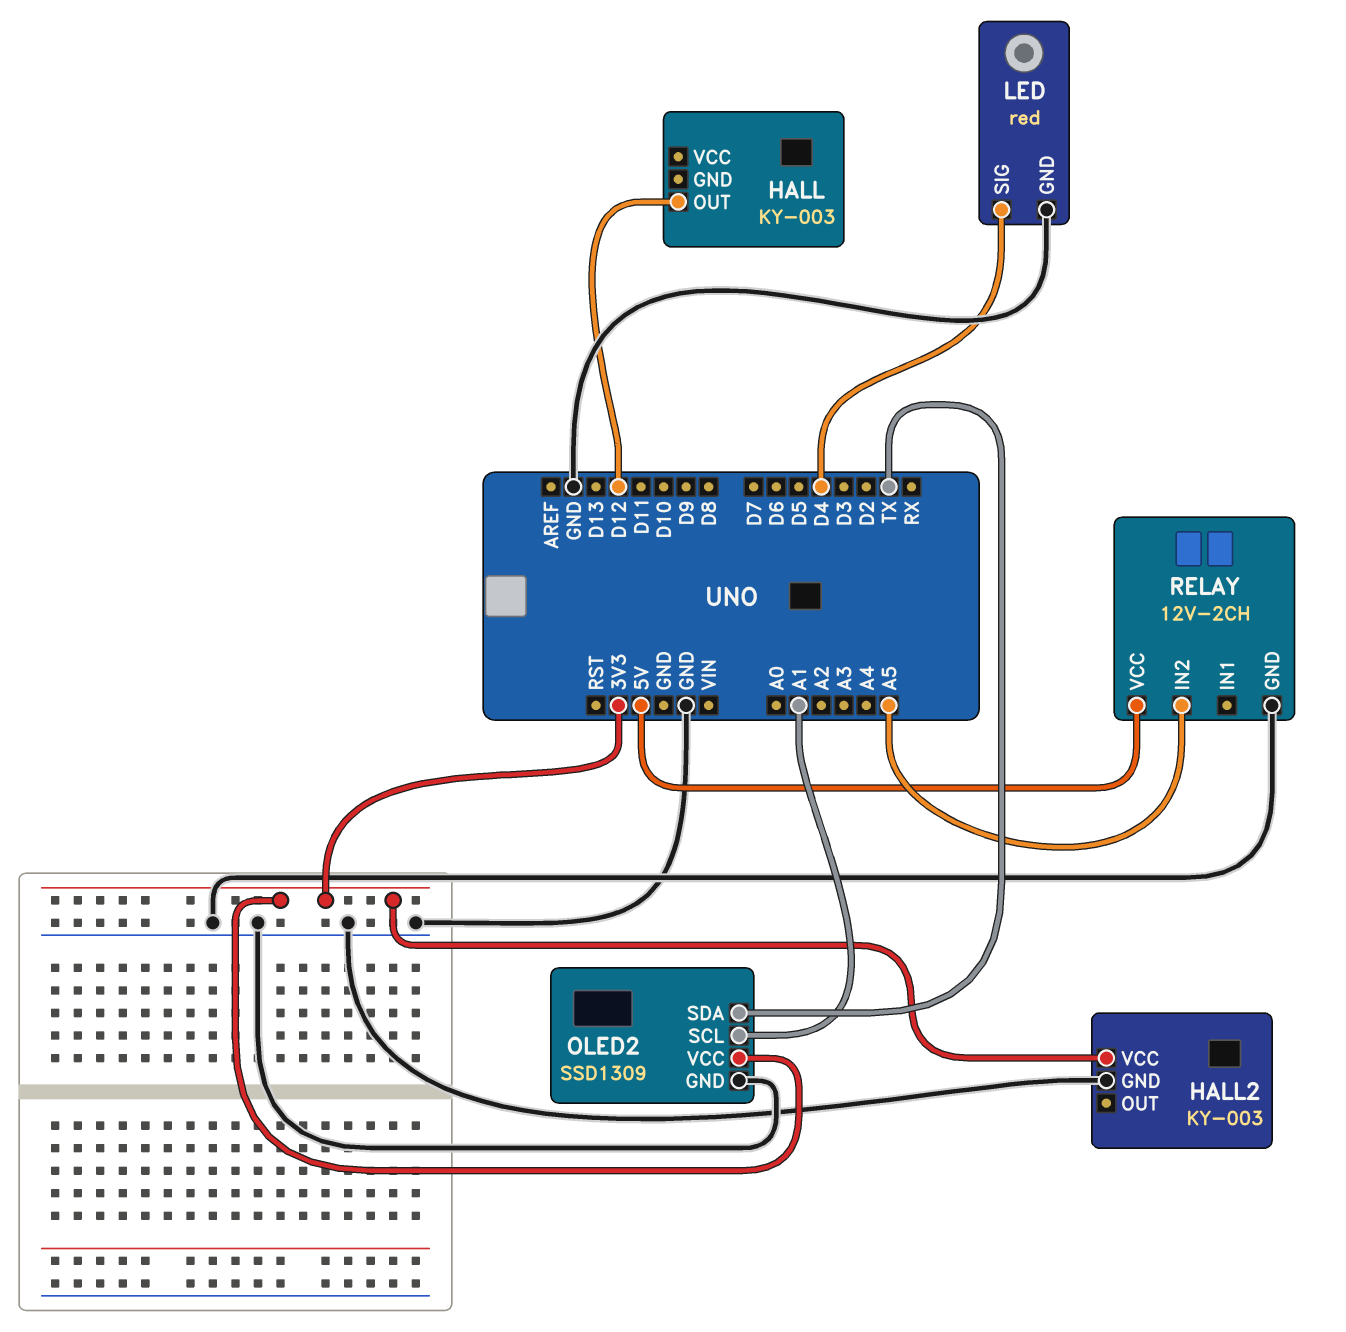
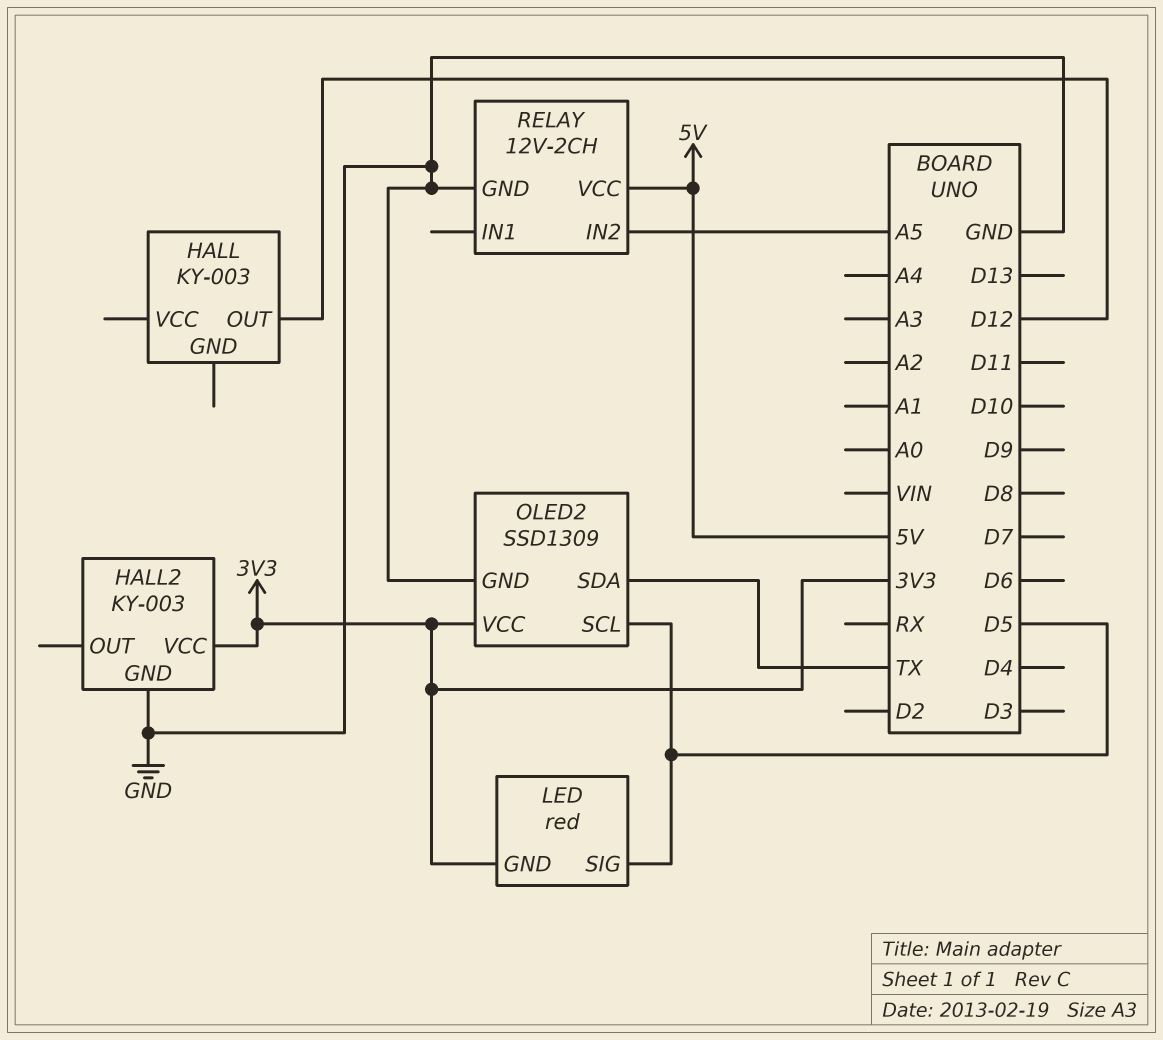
LED pin GND: GND -> 3V3
LED pin SIG: D4 -> D5
OLED2 pin SCL: A1 -> D5

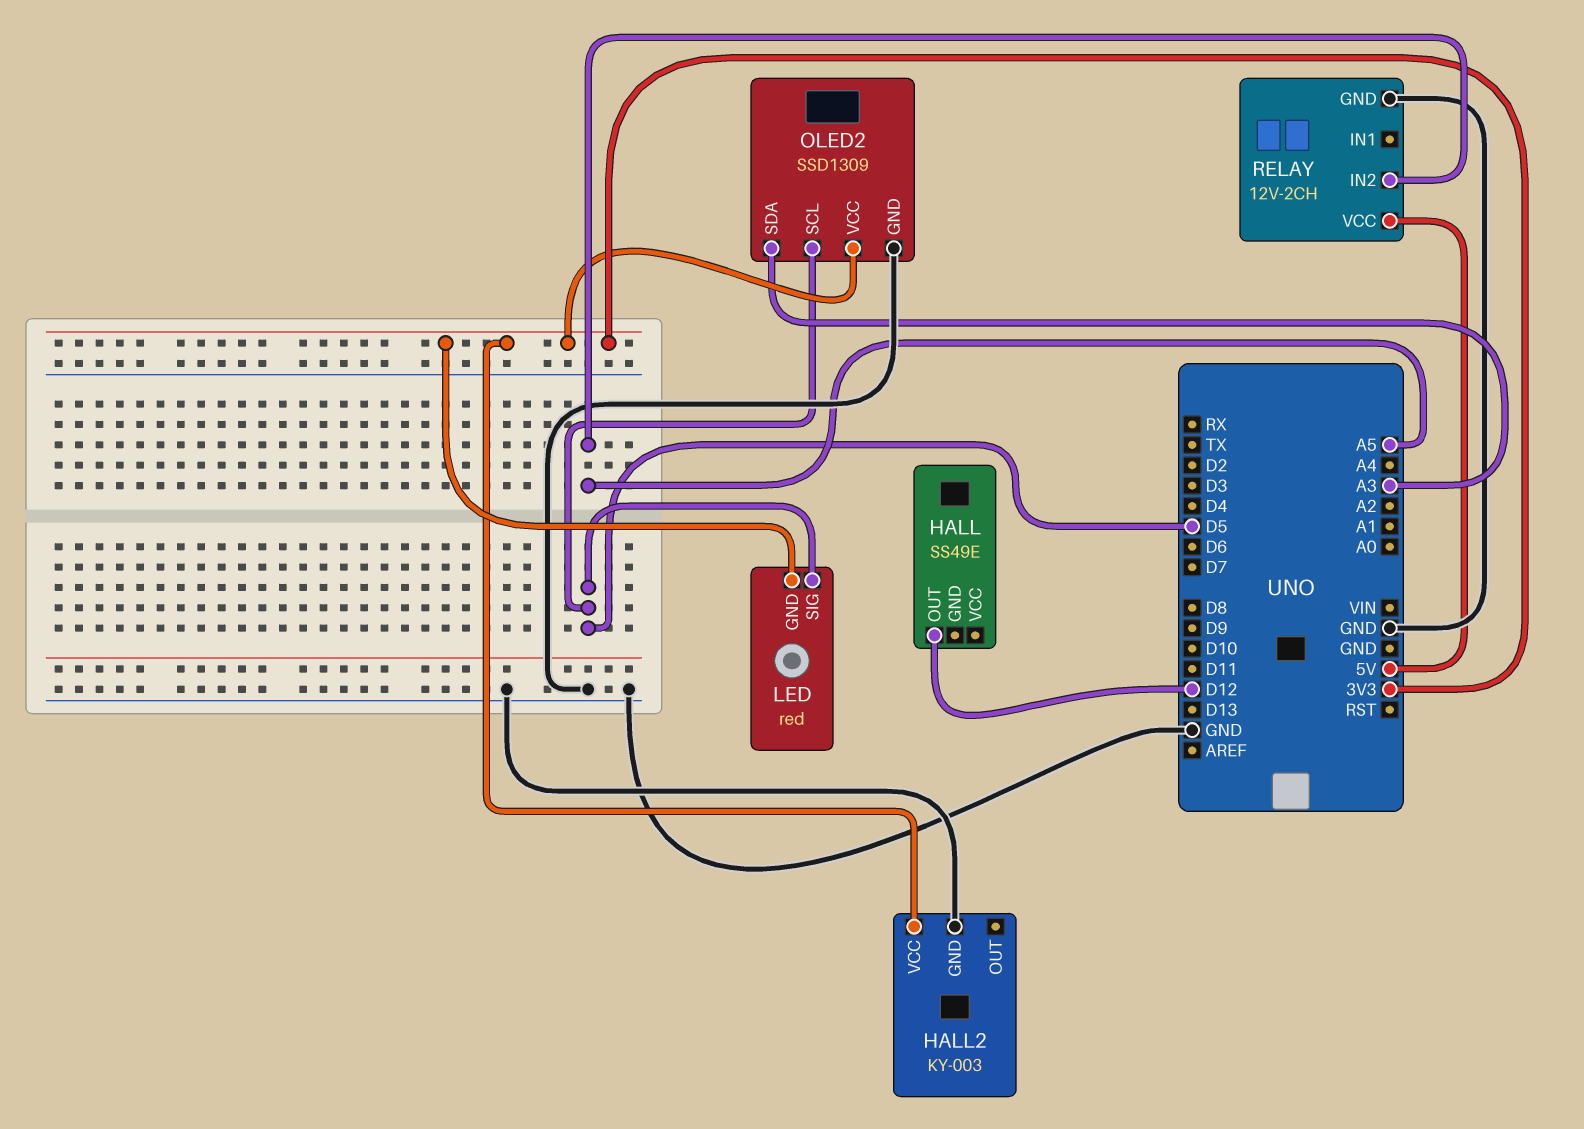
HALL: KY-003 -> SS49E
OLED2 pin SDA: TX -> A3

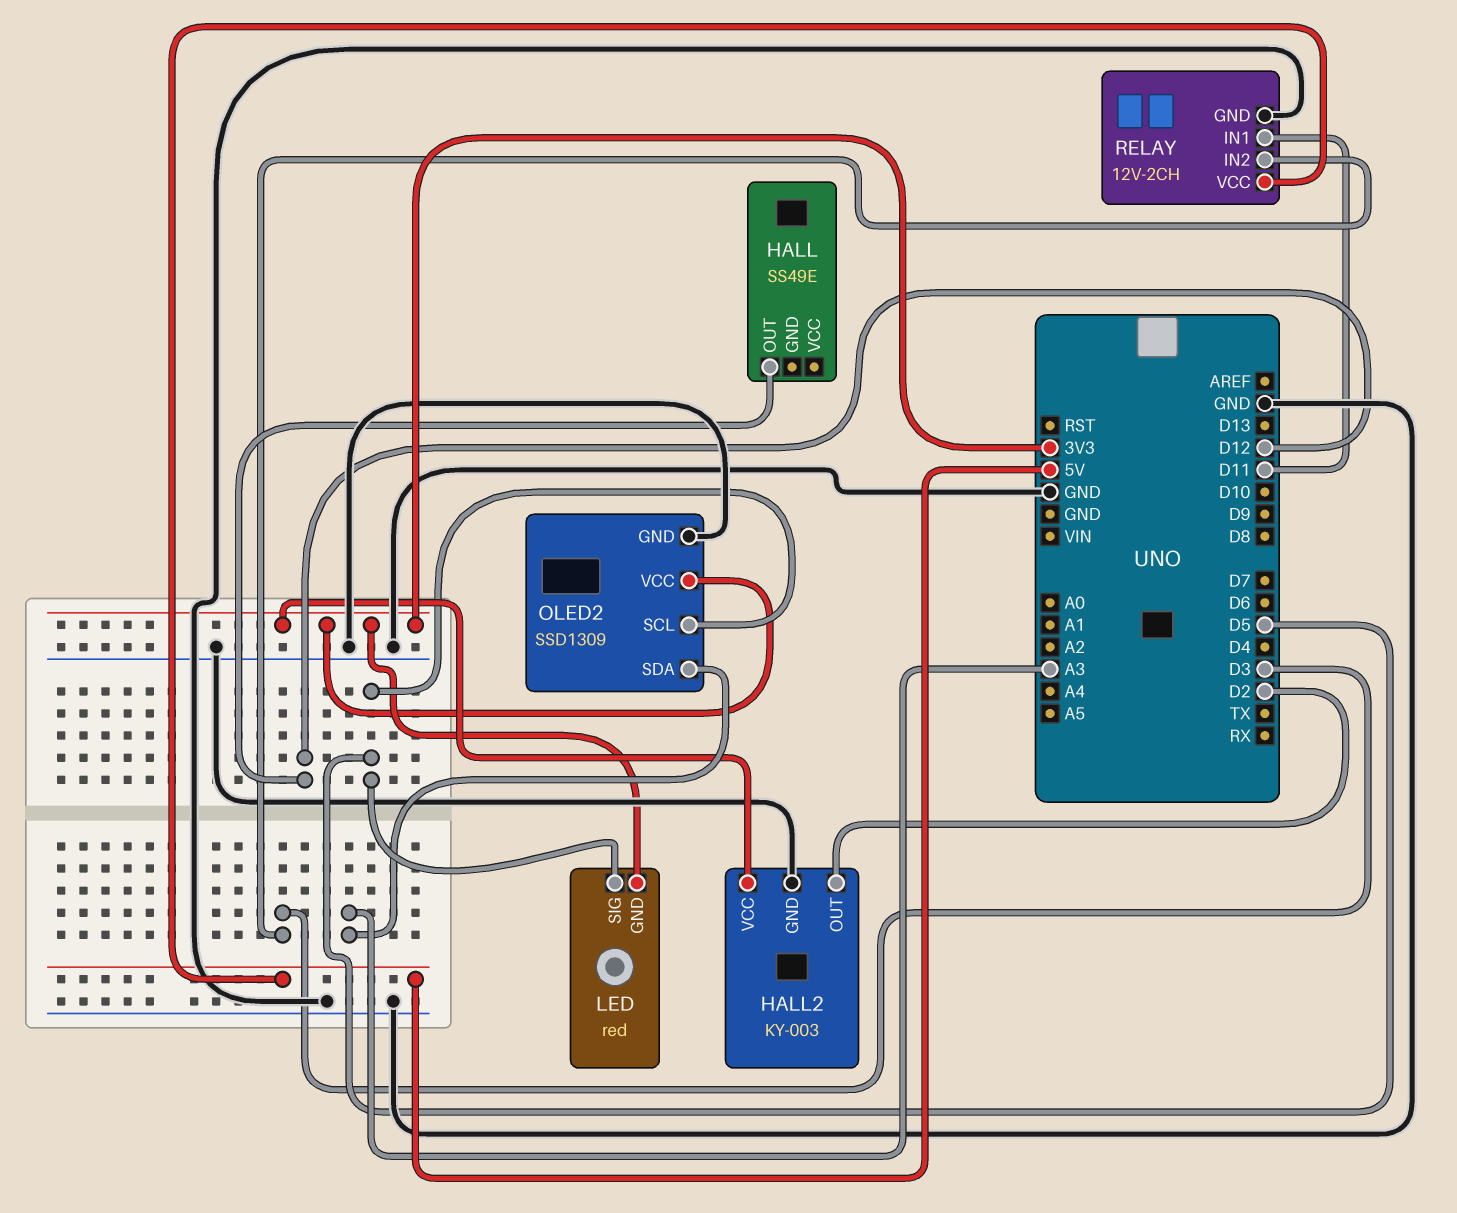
HALL2 pin OUT: none -> D2
RELAY pin IN1: none -> D11
RELAY pin IN2: A5 -> D3

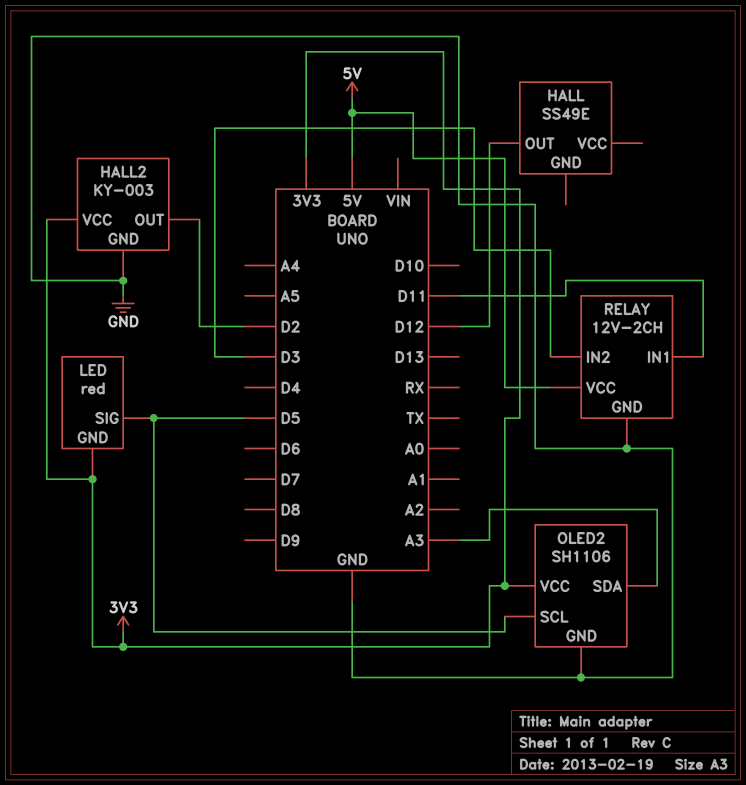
OLED2: SSD1309 -> SH1106

